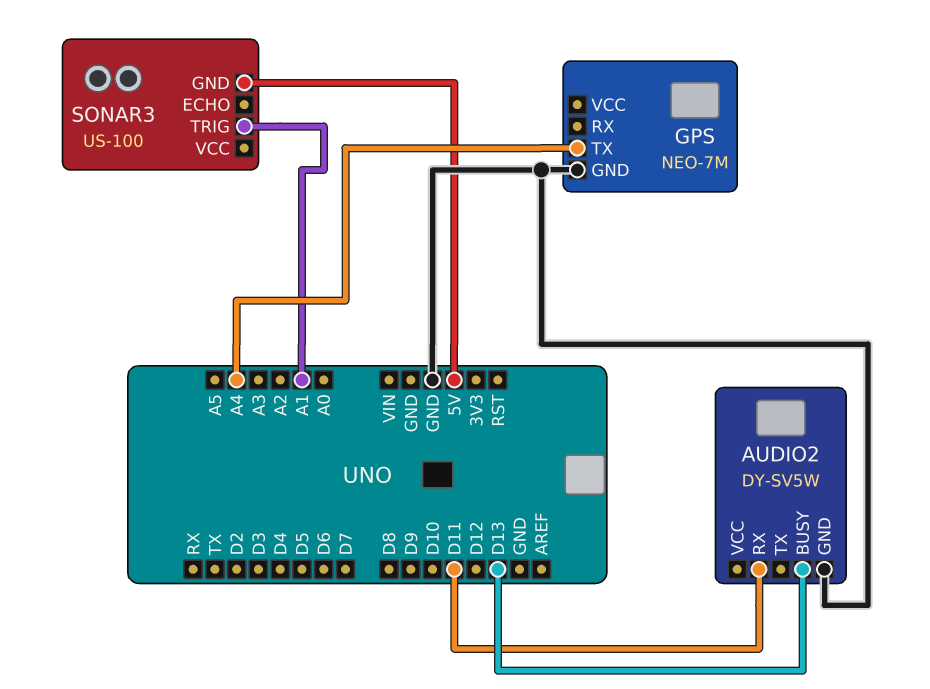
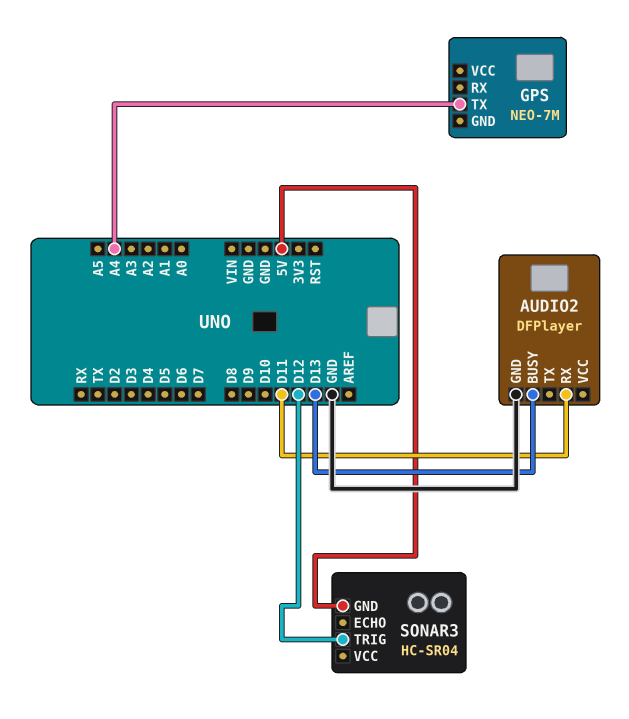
AUDIO2: DY-SV5W -> DFPlayer
GPS pin GND: GND -> none
SONAR3: US-100 -> HC-SR04
SONAR3 pin TRIG: A1 -> D12

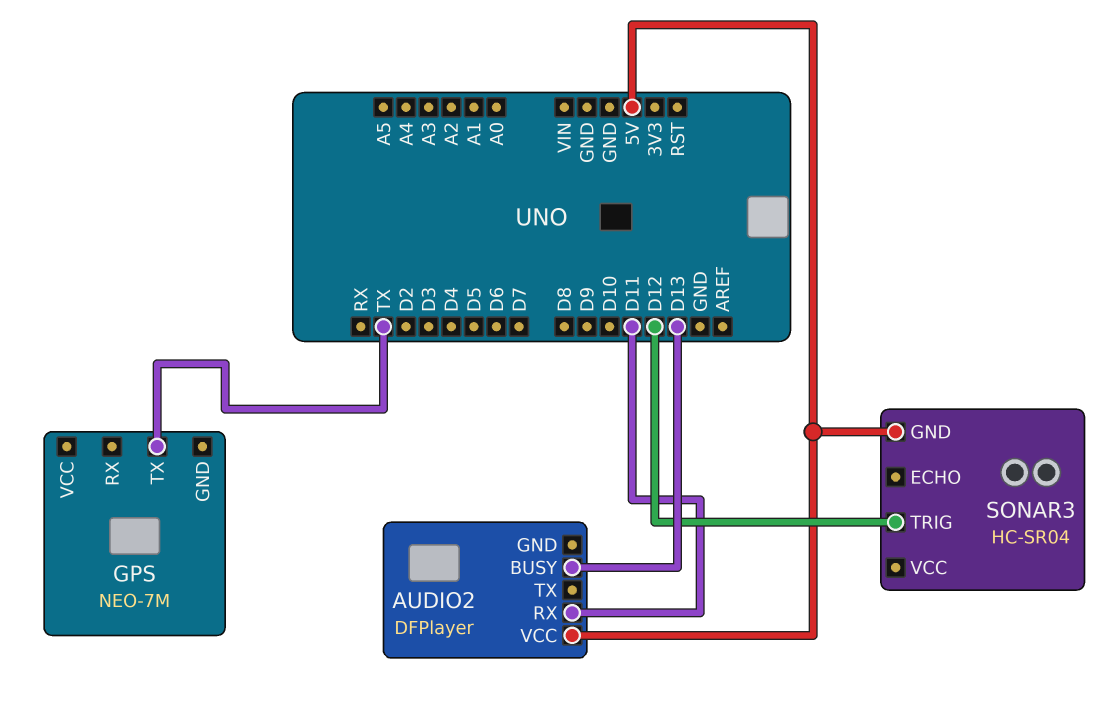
AUDIO2 pin GND: GND -> none
AUDIO2 pin VCC: none -> 5V
GPS pin TX: A4 -> TX

